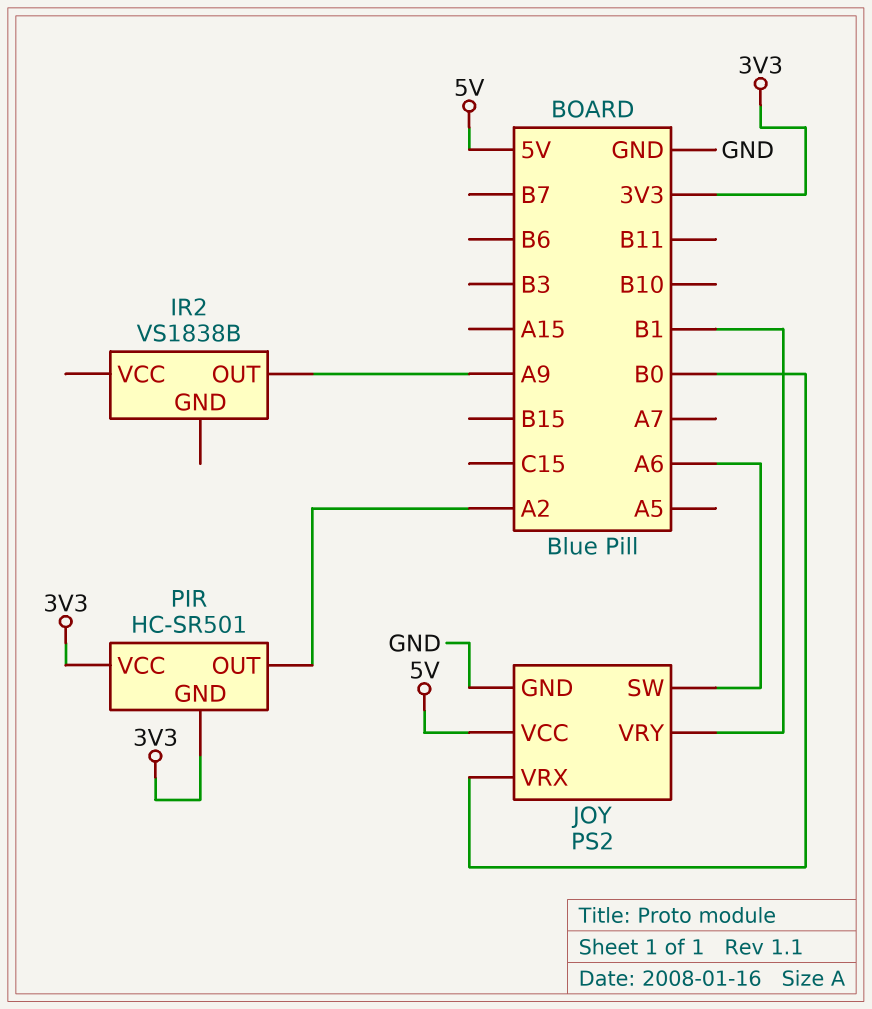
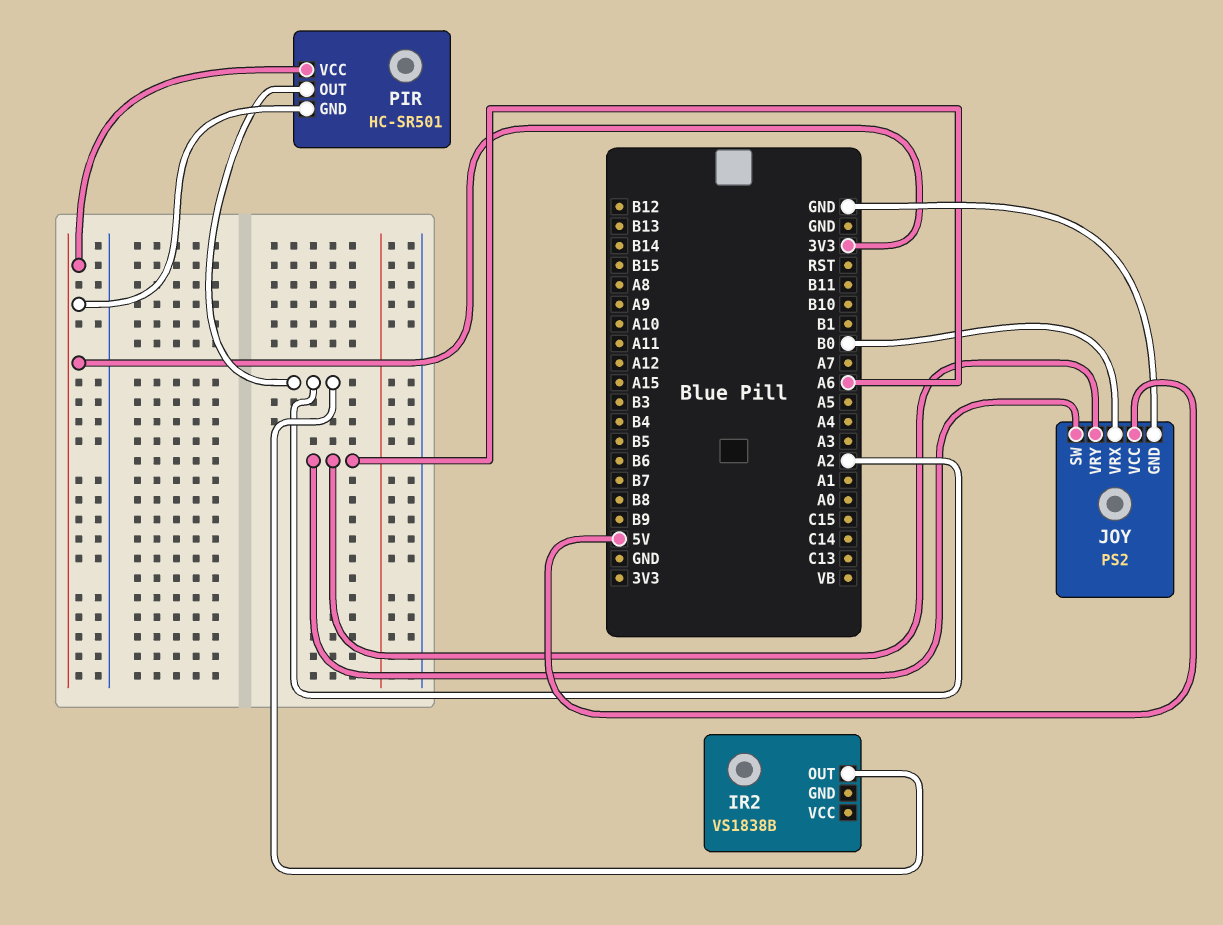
IR2 pin OUT: A9 -> A2
JOY pin VRY: B1 -> A6

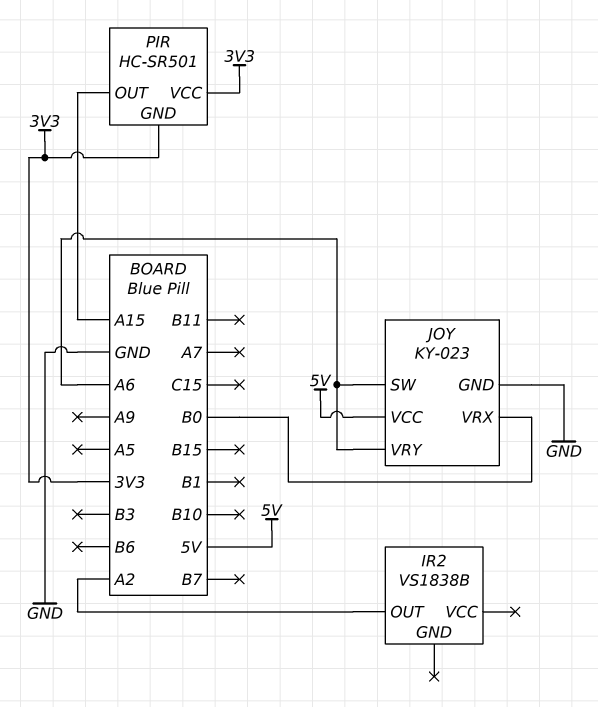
JOY: PS2 -> KY-023
PIR pin OUT: A2 -> A15

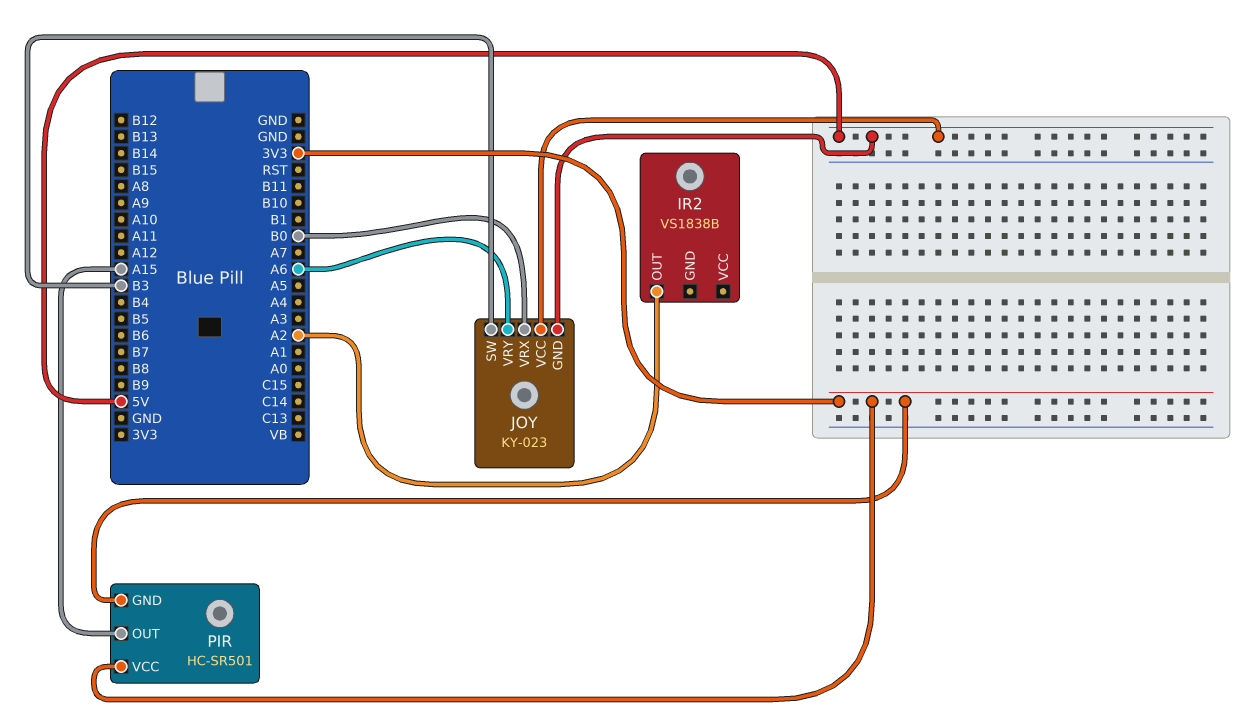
JOY pin GND: GND -> 5V
JOY pin SW: A6 -> B3

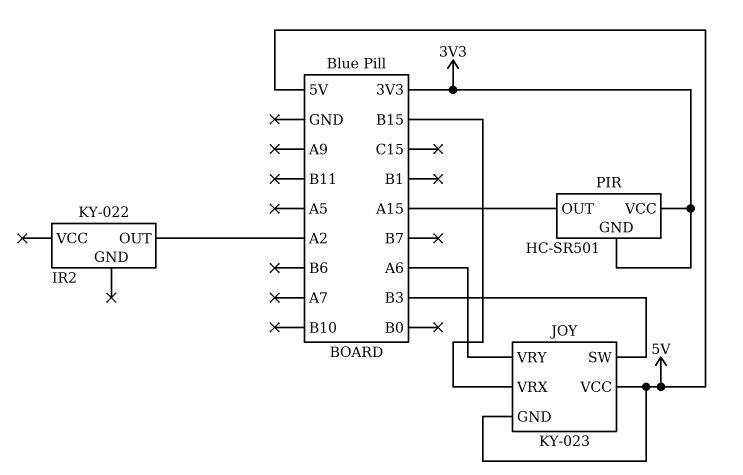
IR2: VS1838B -> KY-022
JOY pin VRX: B0 -> B15

